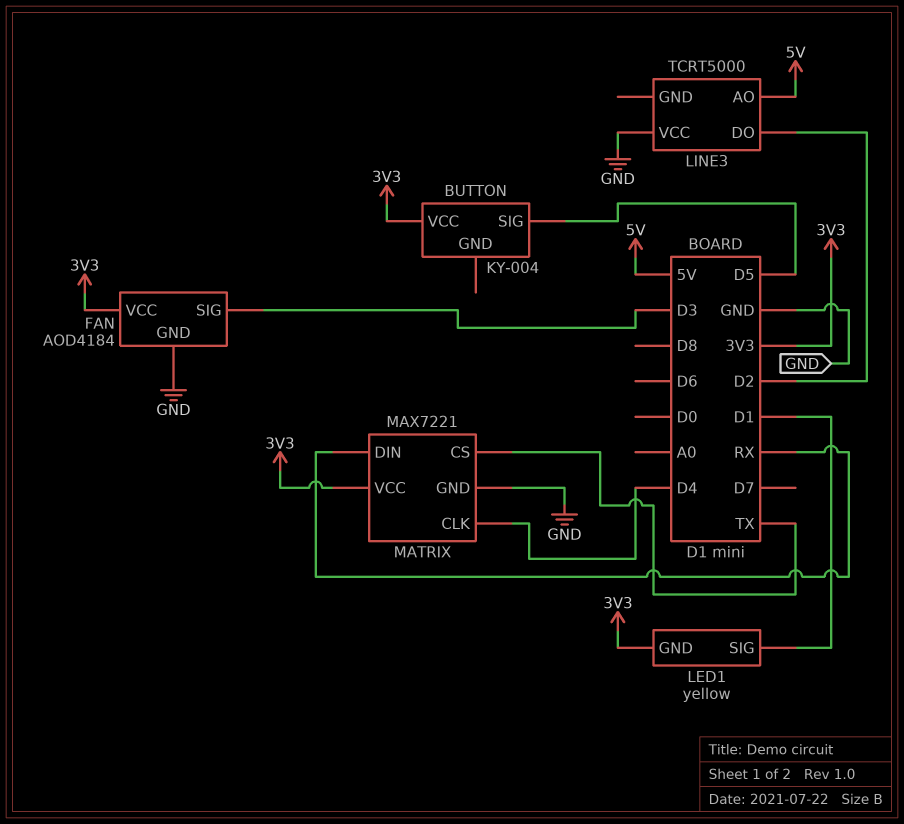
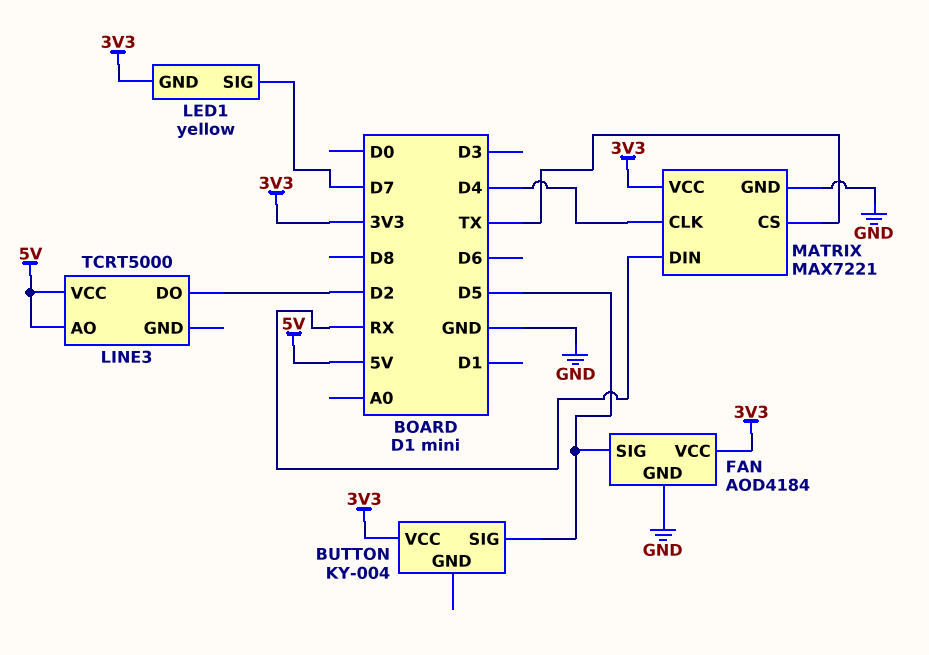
FAN pin SIG: D3 -> D5
LED1 pin SIG: D1 -> D7
LINE3 pin VCC: GND -> 5V

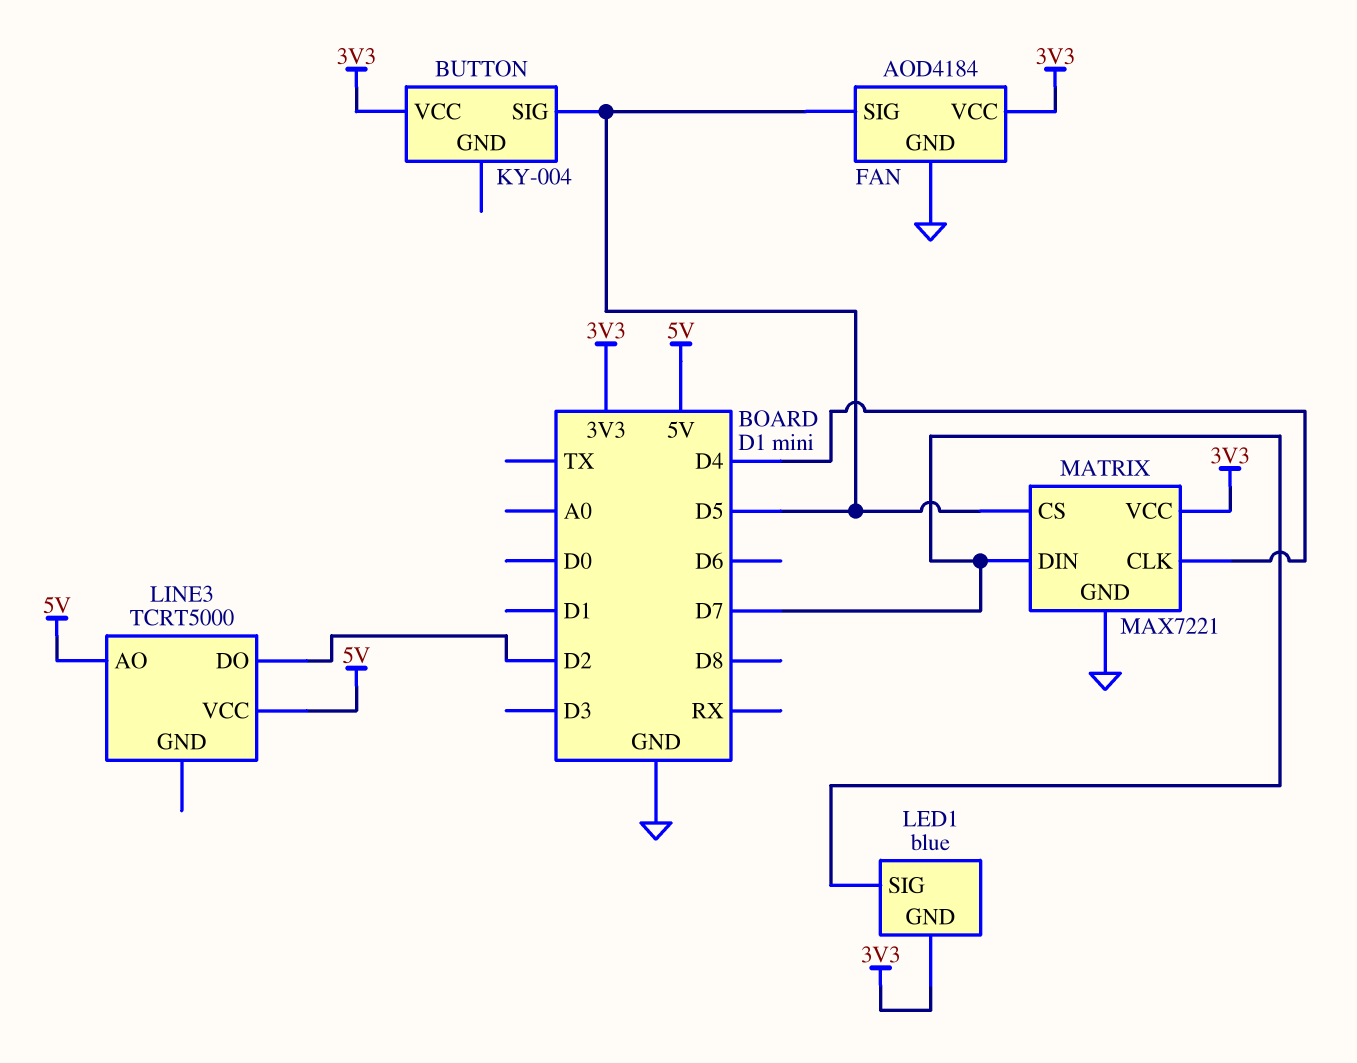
LED1: yellow -> blue
MATRIX pin CS: TX -> D5
MATRIX pin DIN: RX -> D7

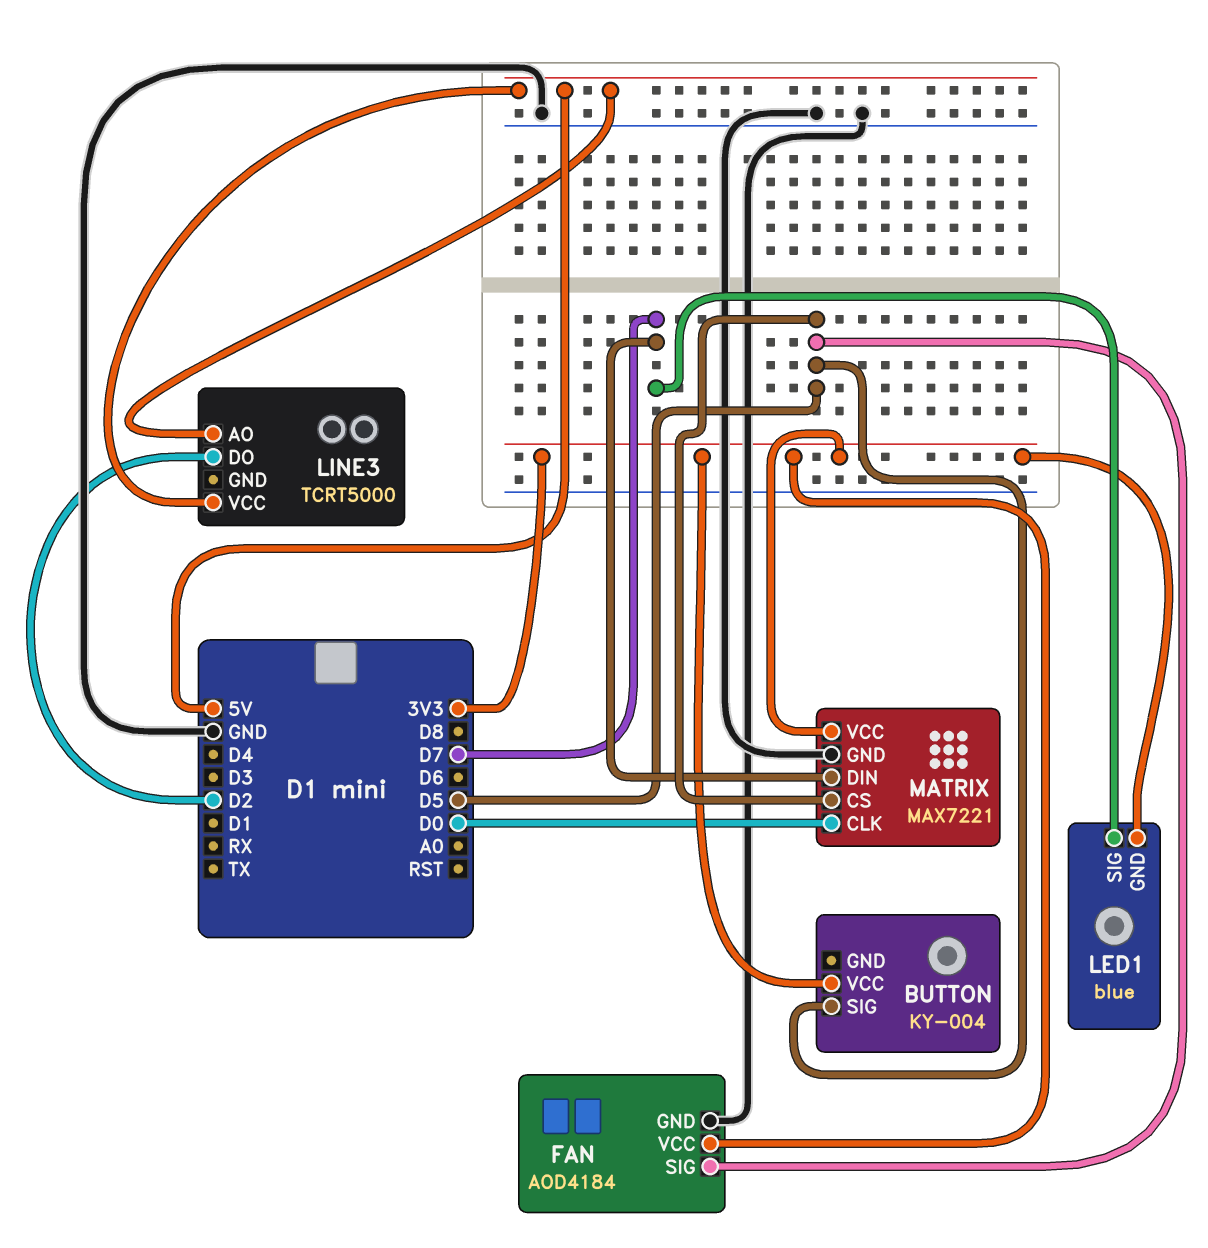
MATRIX pin CLK: D4 -> D0

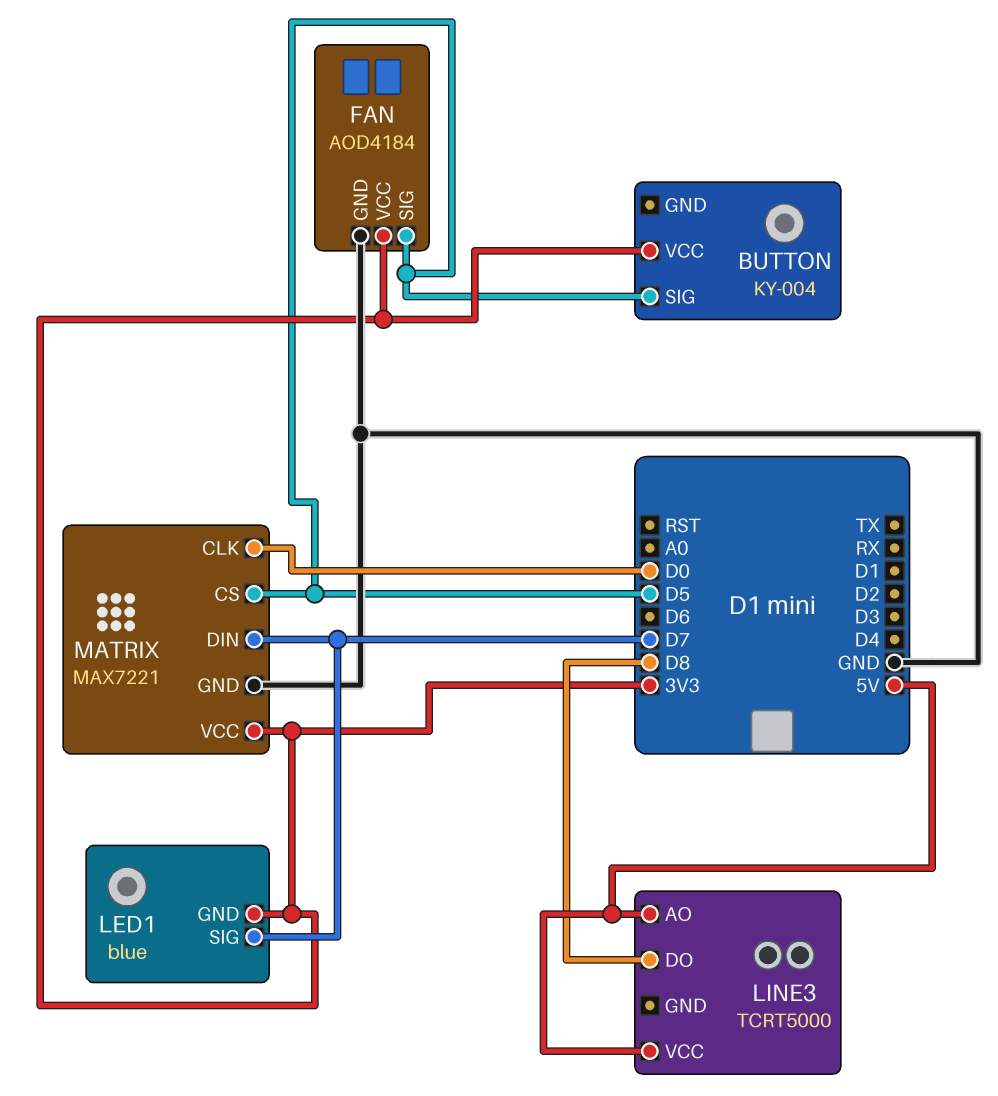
LINE3 pin DO: D2 -> D8

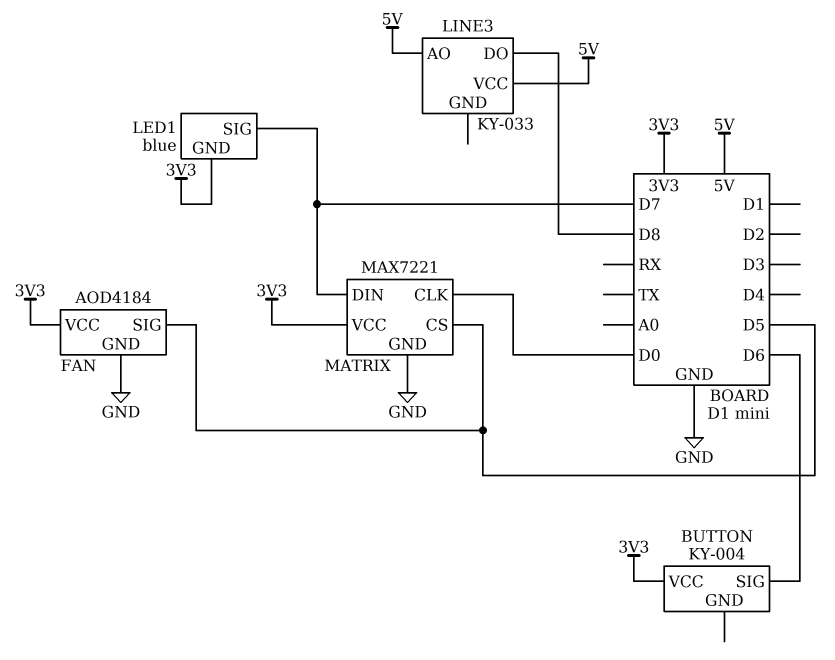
BUTTON pin SIG: D5 -> D6
LINE3: TCRT5000 -> KY-033

